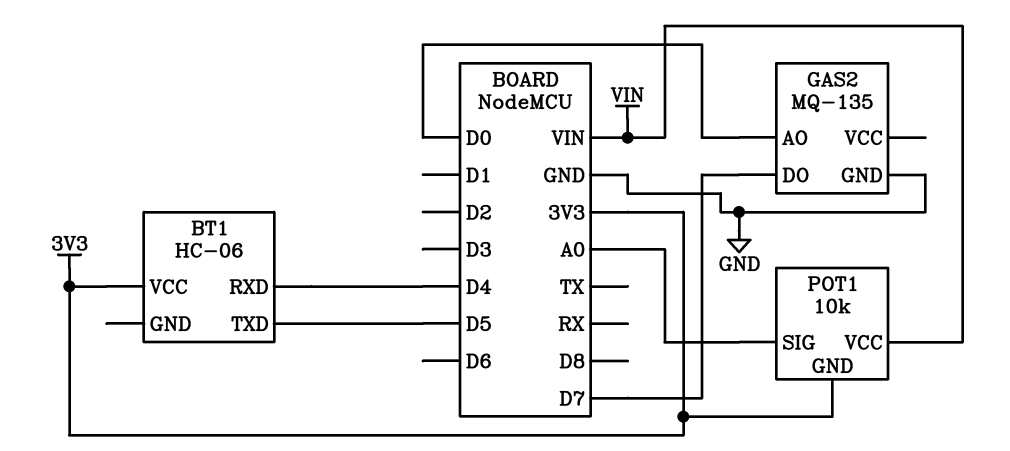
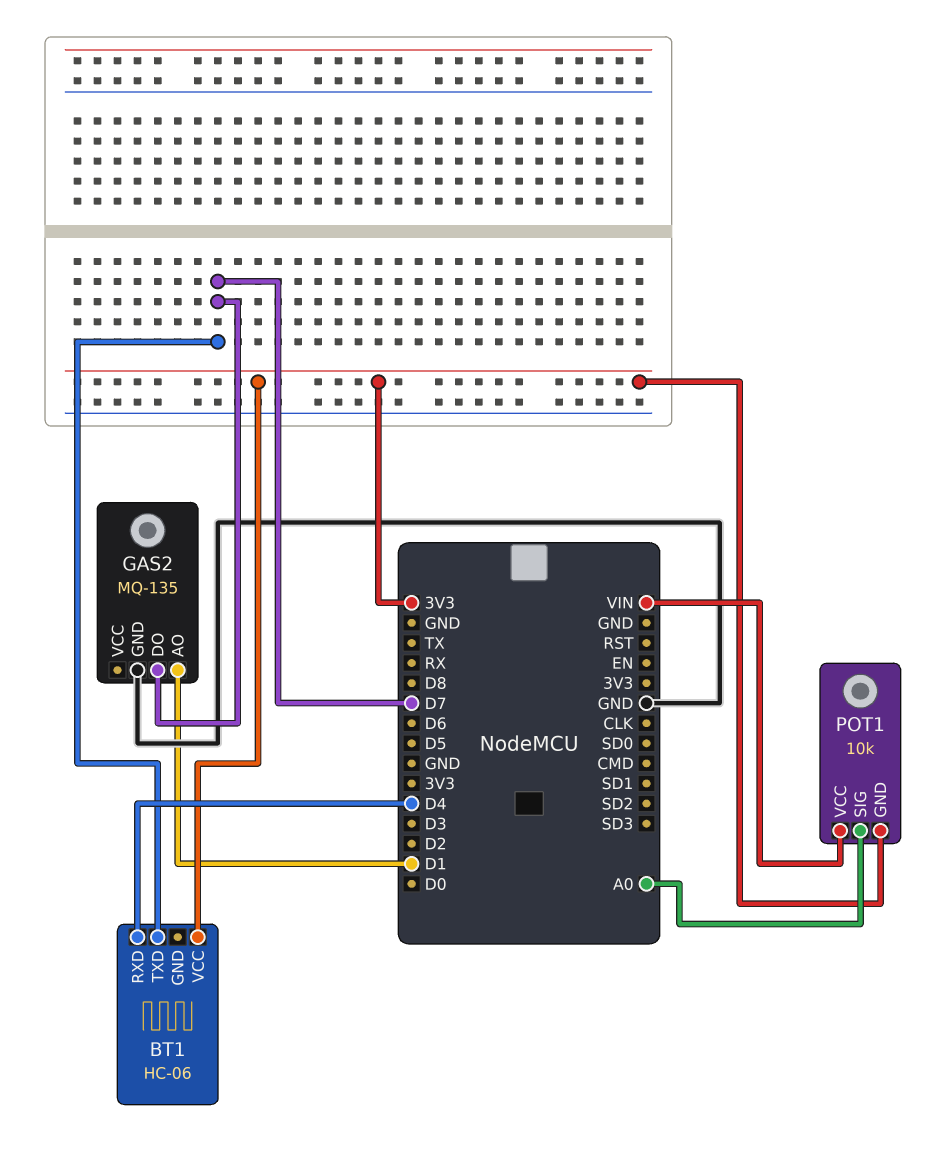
BT1 pin TXD: D5 -> D7
GAS2 pin AO: D0 -> D1

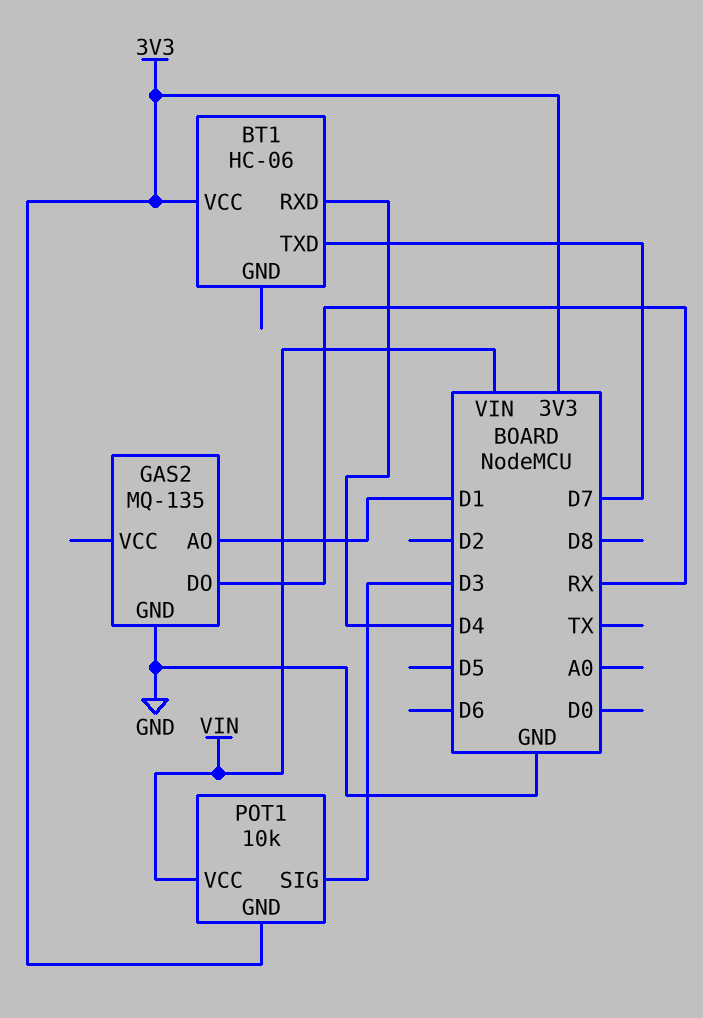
GAS2 pin DO: D7 -> RX
POT1 pin SIG: A0 -> D3

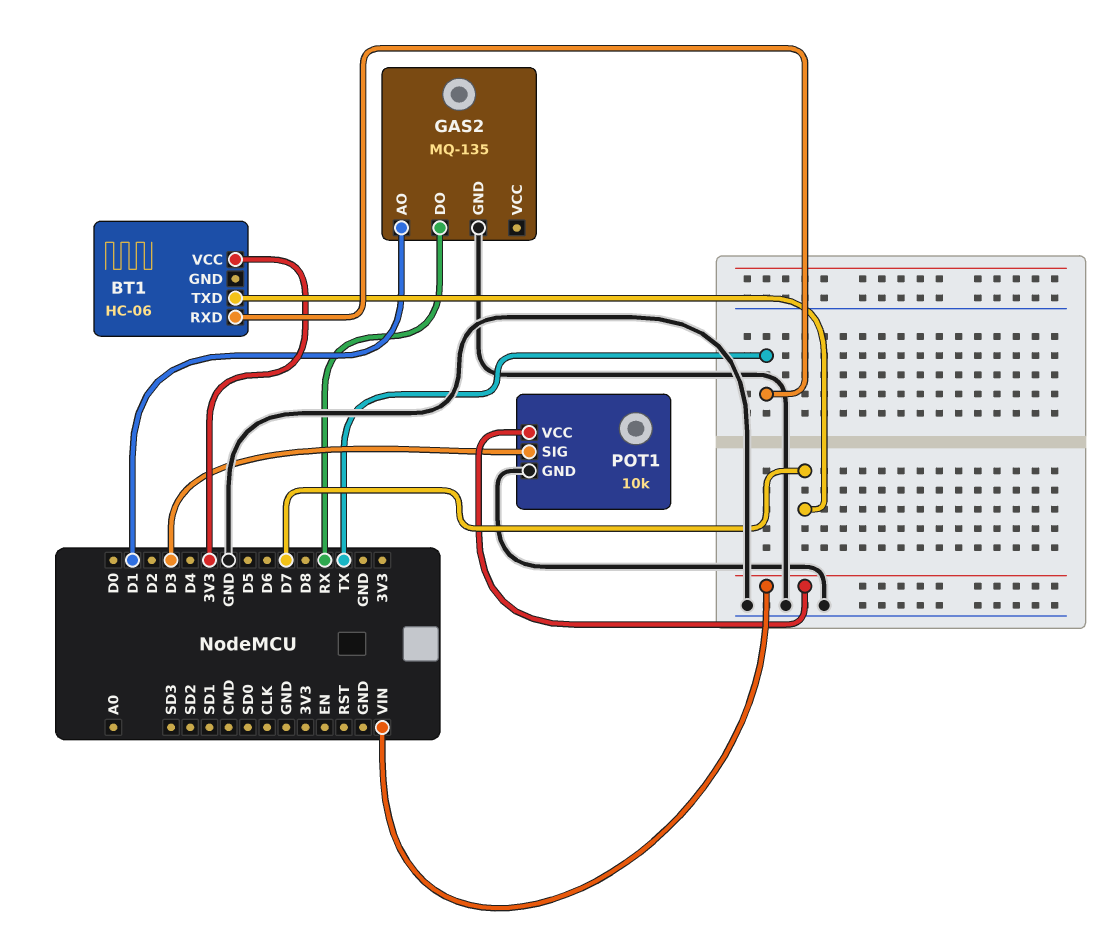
BT1 pin RXD: D4 -> TX
POT1 pin GND: 3V3 -> GND

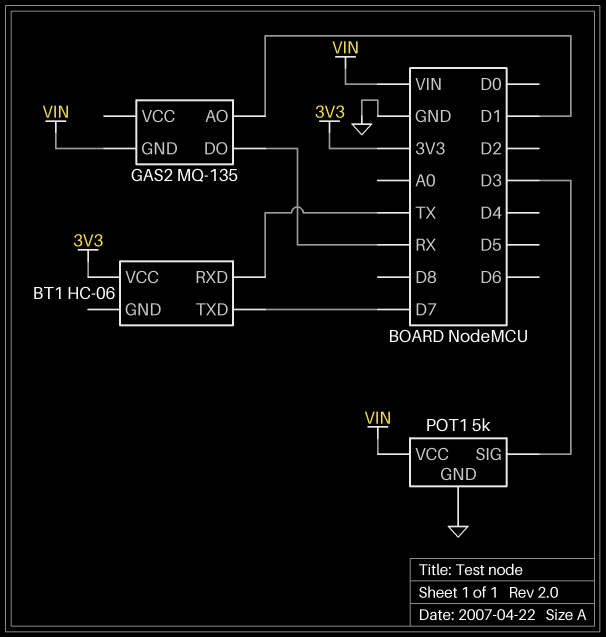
GAS2 pin GND: GND -> VIN
POT1: 10k -> 5k

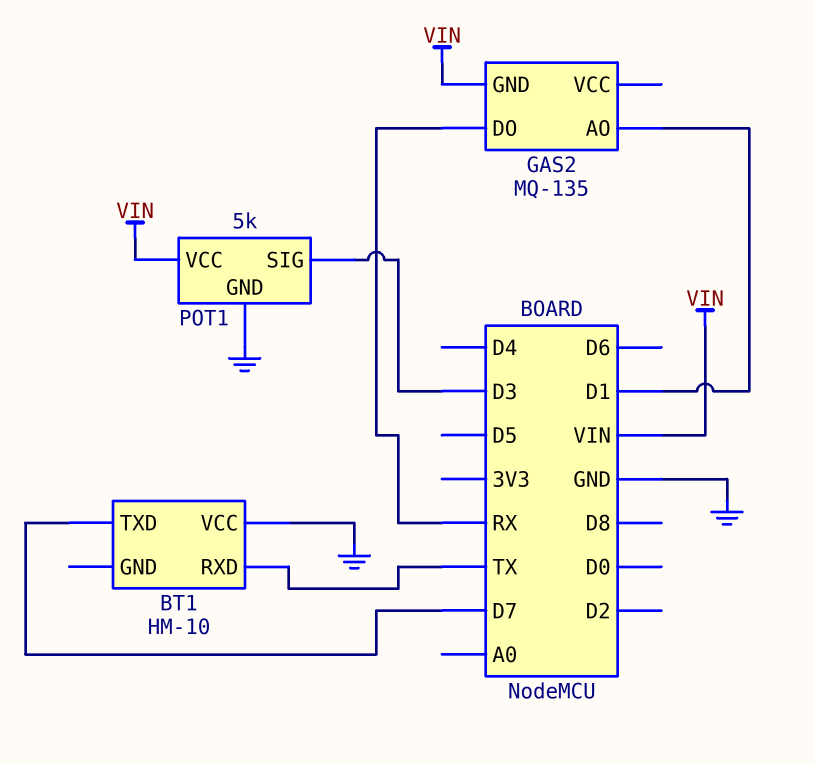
BT1: HC-06 -> HM-10
BT1 pin VCC: 3V3 -> GND

